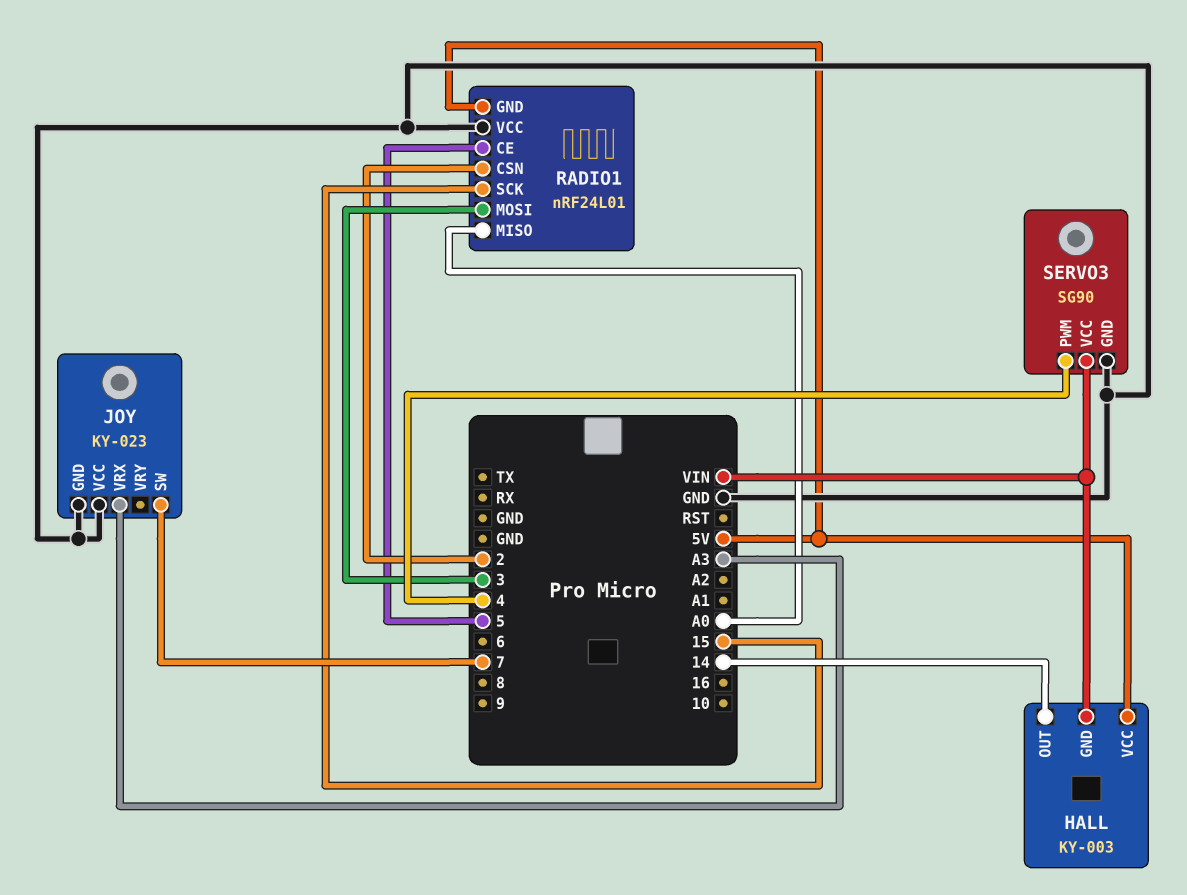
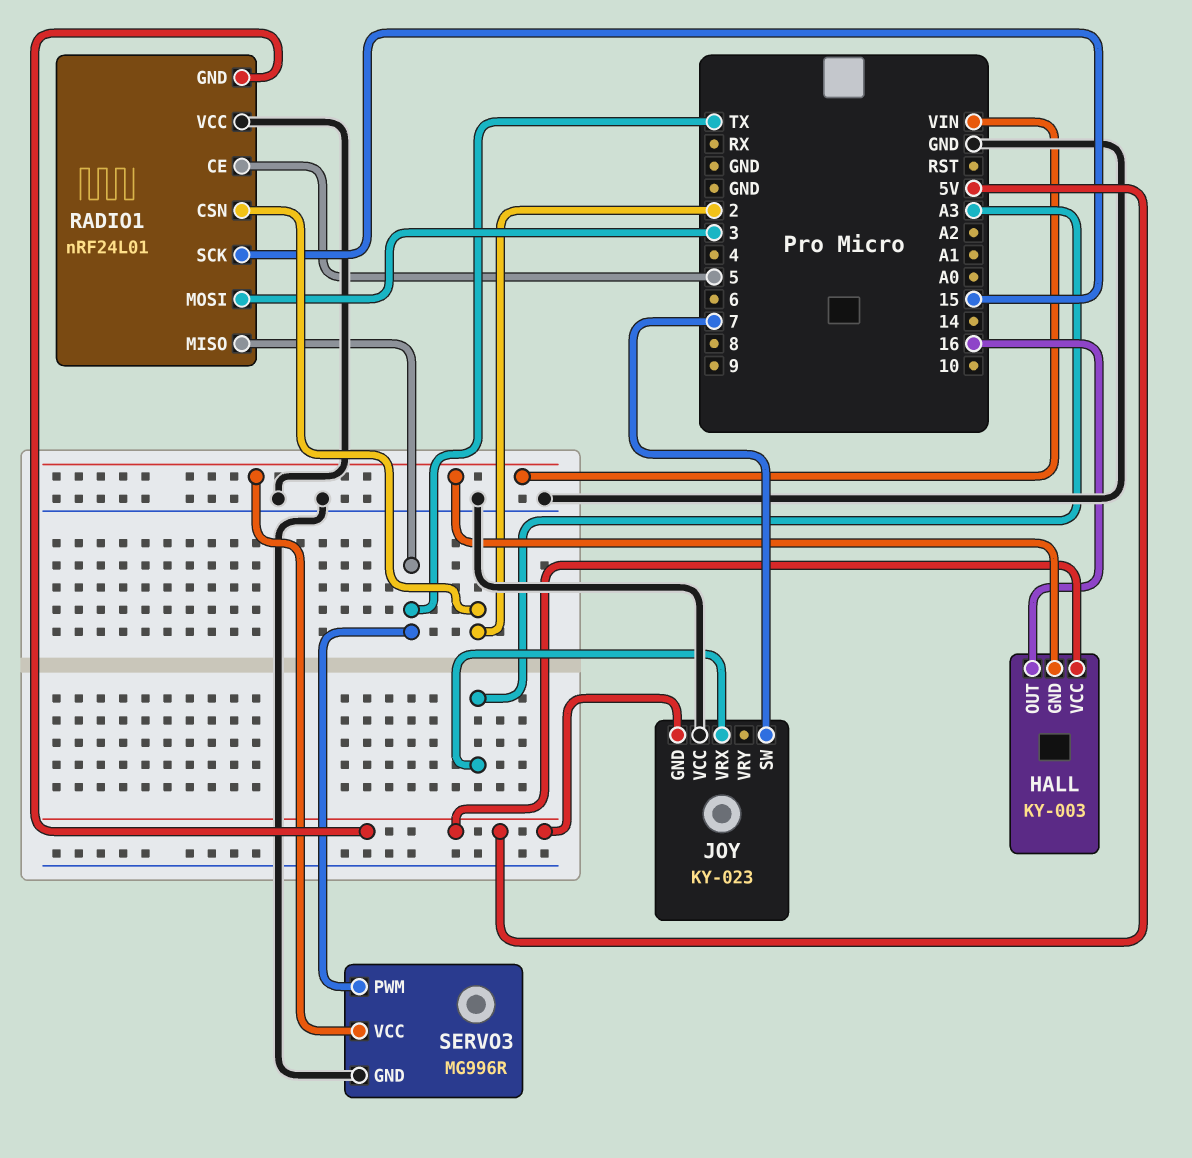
HALL pin OUT: 14 -> 16
JOY pin GND: GND -> 5V
RADIO1 pin MISO: A0 -> TX
SERVO3: SG90 -> MG996R
SERVO3 pin PWM: 4 -> TX

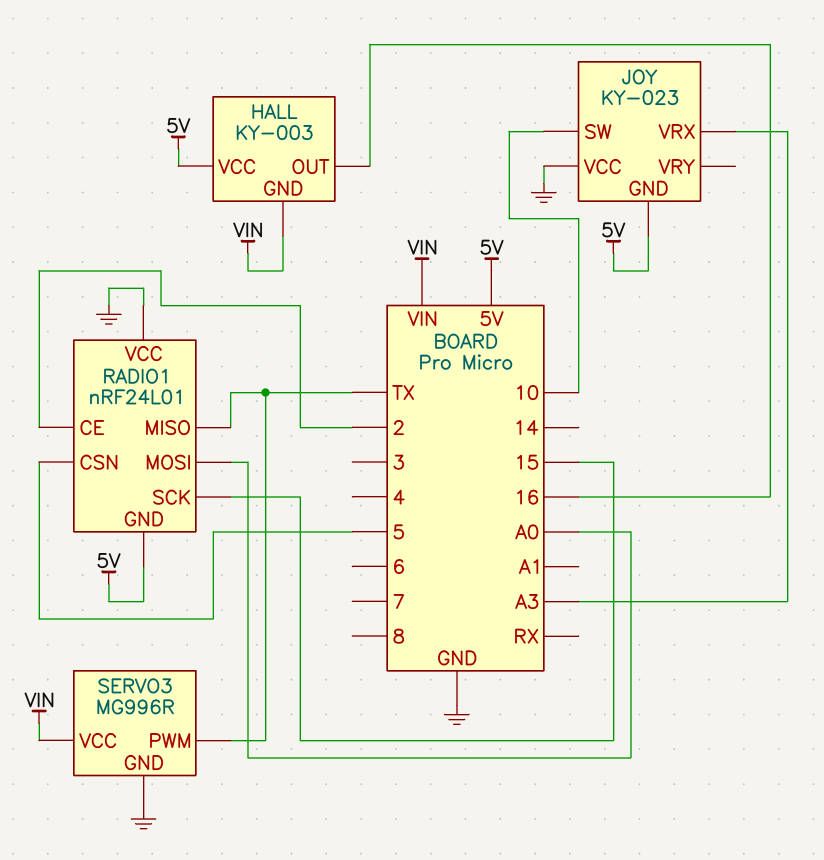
JOY pin SW: 7 -> 10
RADIO1 pin CE: 5 -> 2
RADIO1 pin CSN: 2 -> 5
RADIO1 pin MOSI: 3 -> A0

